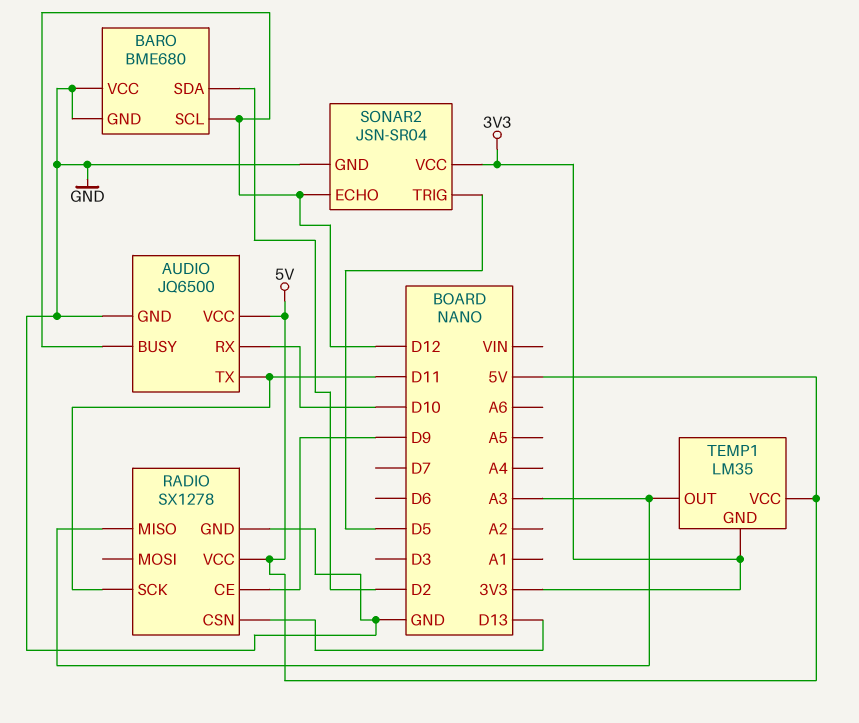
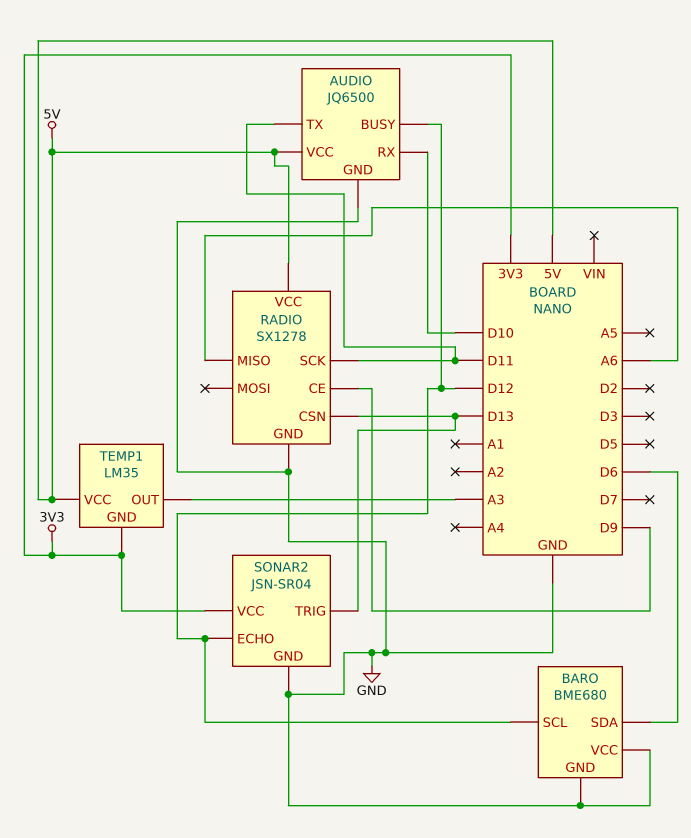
BARO pin SDA: D2 -> D6
RADIO pin MISO: A3 -> A6
SONAR2 pin TRIG: D5 -> D13

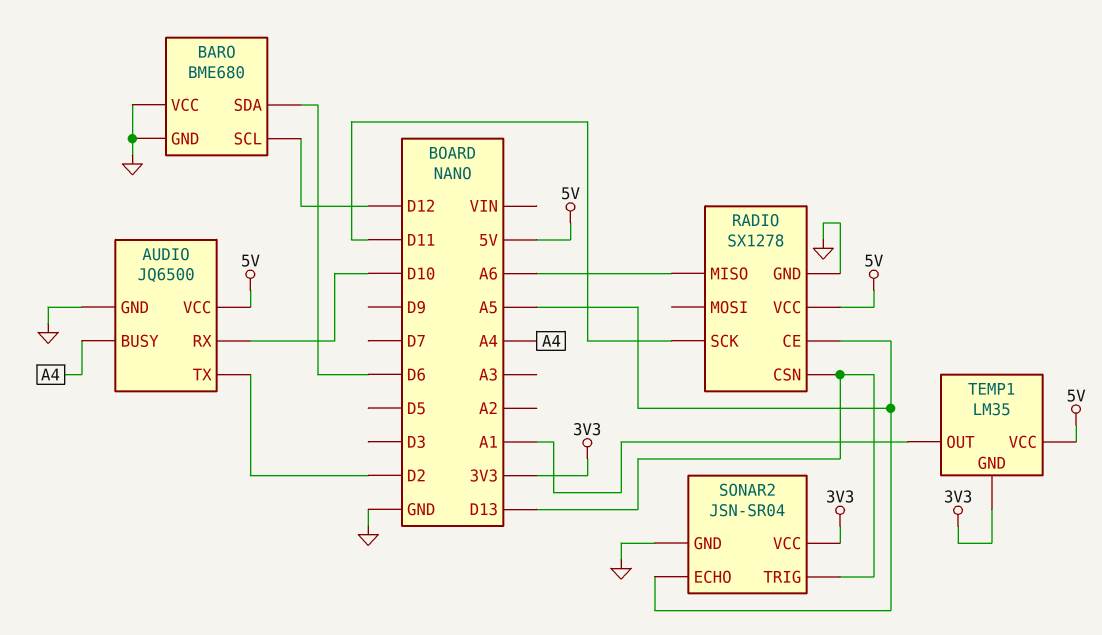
AUDIO pin BUSY: D12 -> A4
AUDIO pin TX: D11 -> D2
RADIO pin CE: D9 -> A5
SONAR2 pin ECHO: D12 -> A5
TEMP1 pin OUT: A3 -> A1

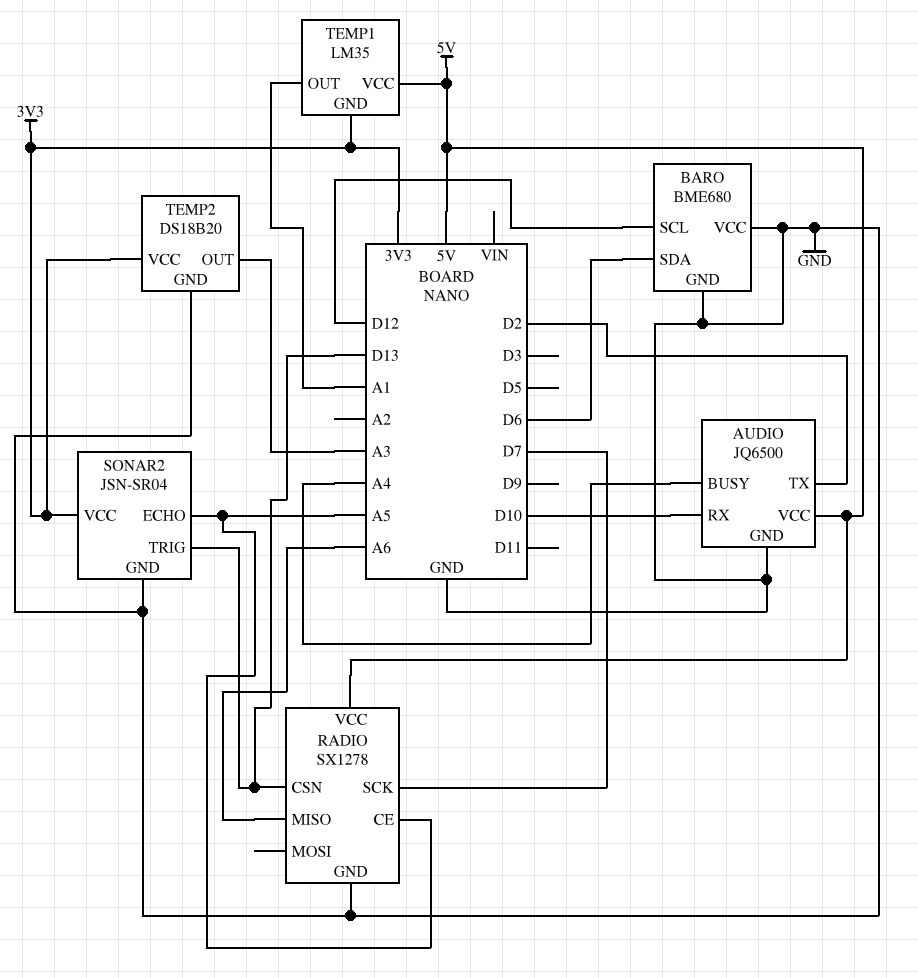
RADIO pin SCK: D11 -> D7
TEMP2: none -> DS18B20
TEMP2 pin GND: none -> GND
TEMP2 pin OUT: none -> A3
TEMP2 pin VCC: none -> 3V3

